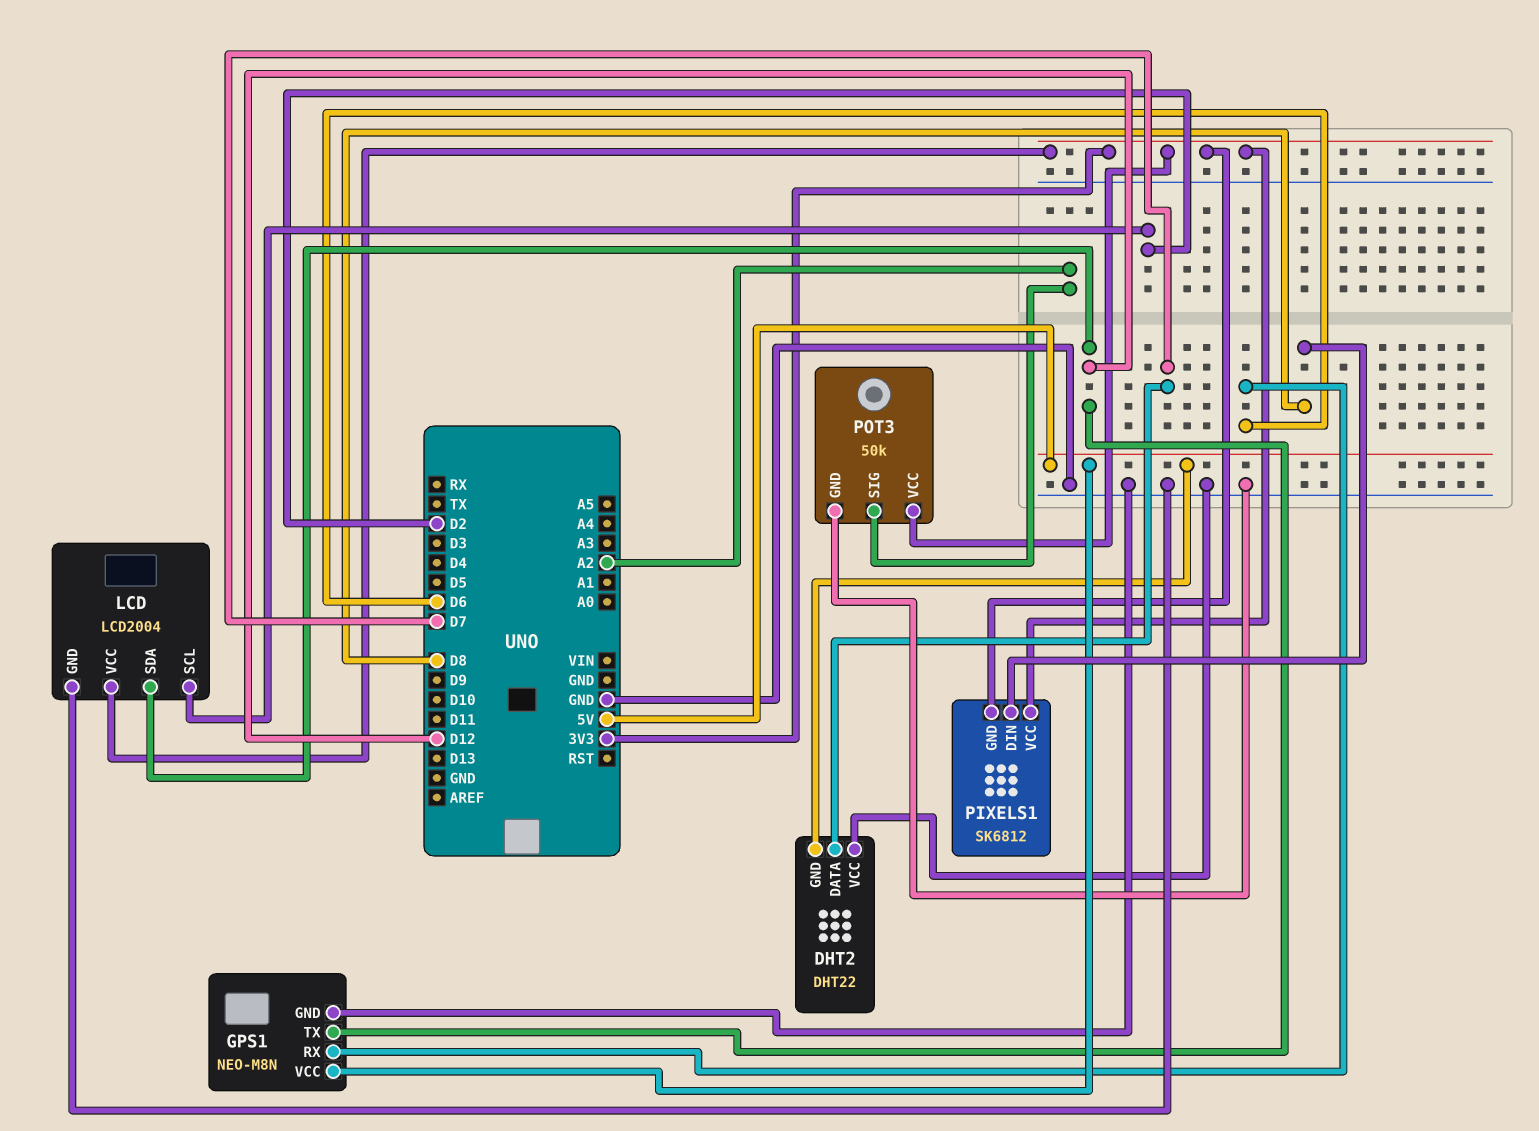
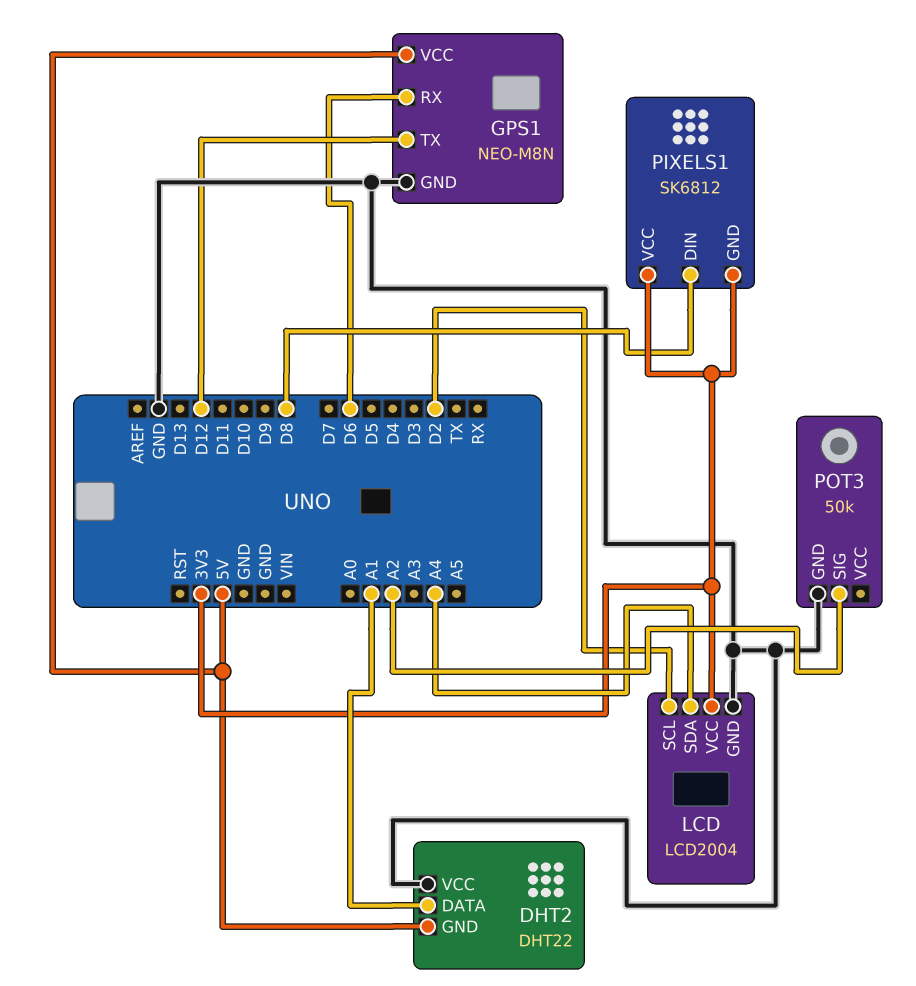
DHT2 pin DATA: D7 -> A1
LCD pin SDA: D12 -> A4
POT3 pin VCC: 3V3 -> none

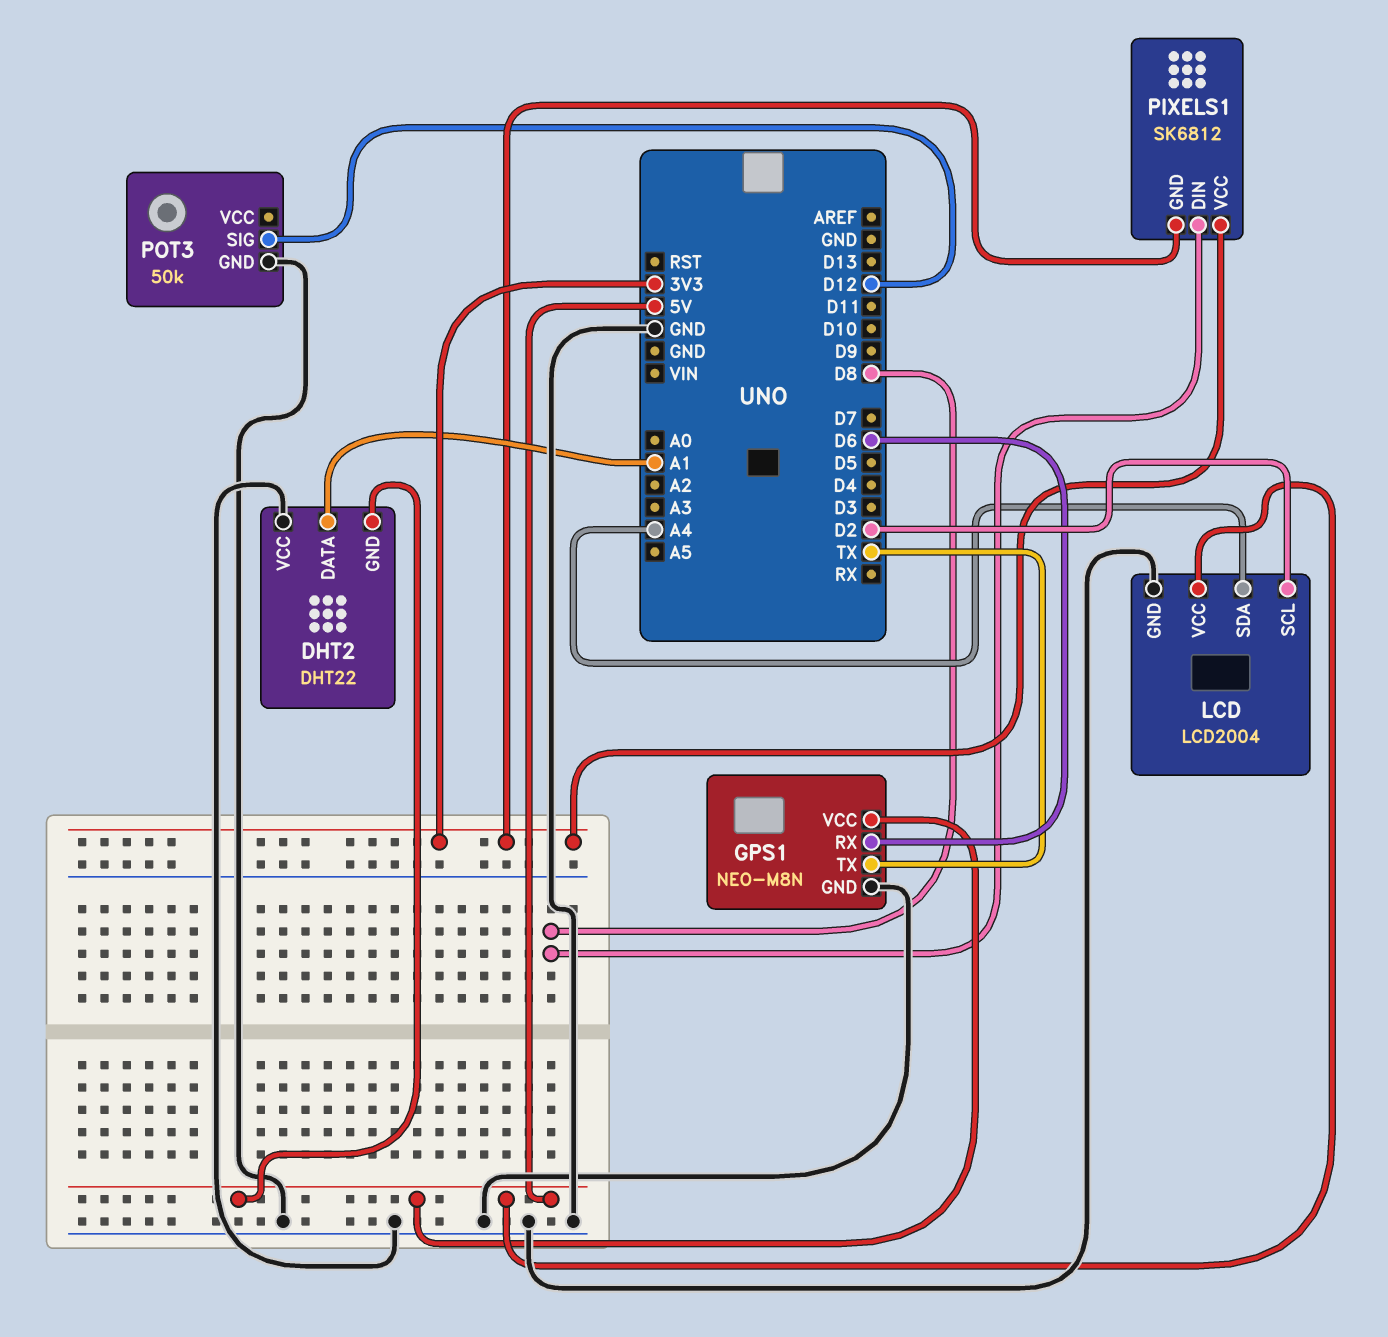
GPS1 pin TX: D12 -> TX
LCD pin VCC: 3V3 -> 5V
POT3 pin SIG: A2 -> D12

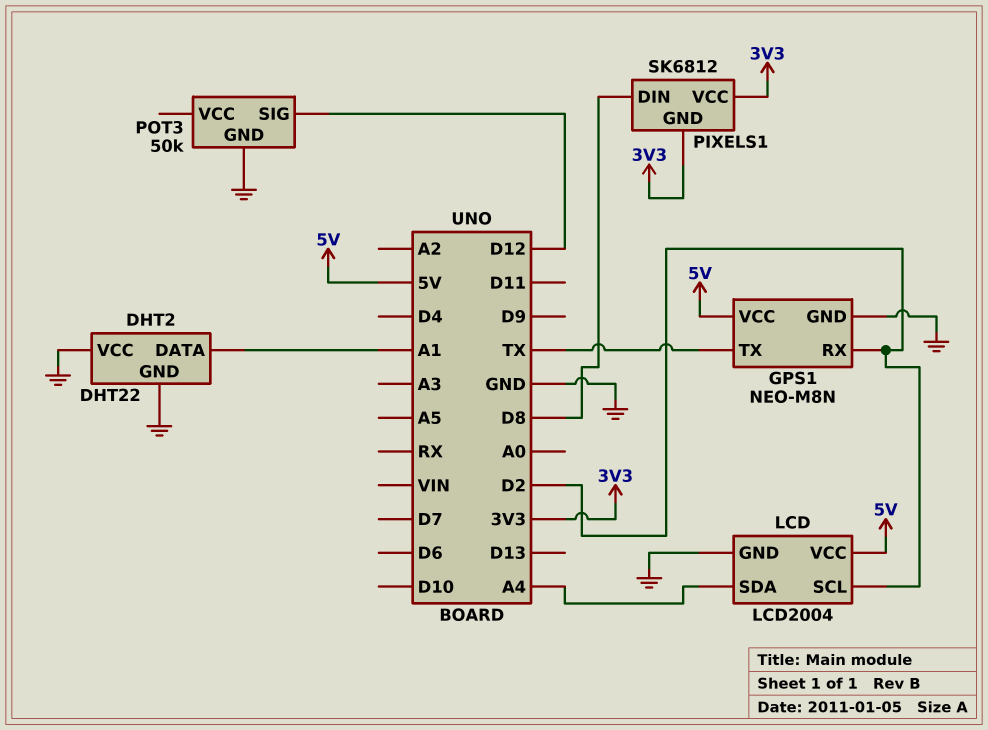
DHT2 pin GND: 5V -> GND
GPS1 pin RX: D6 -> D2

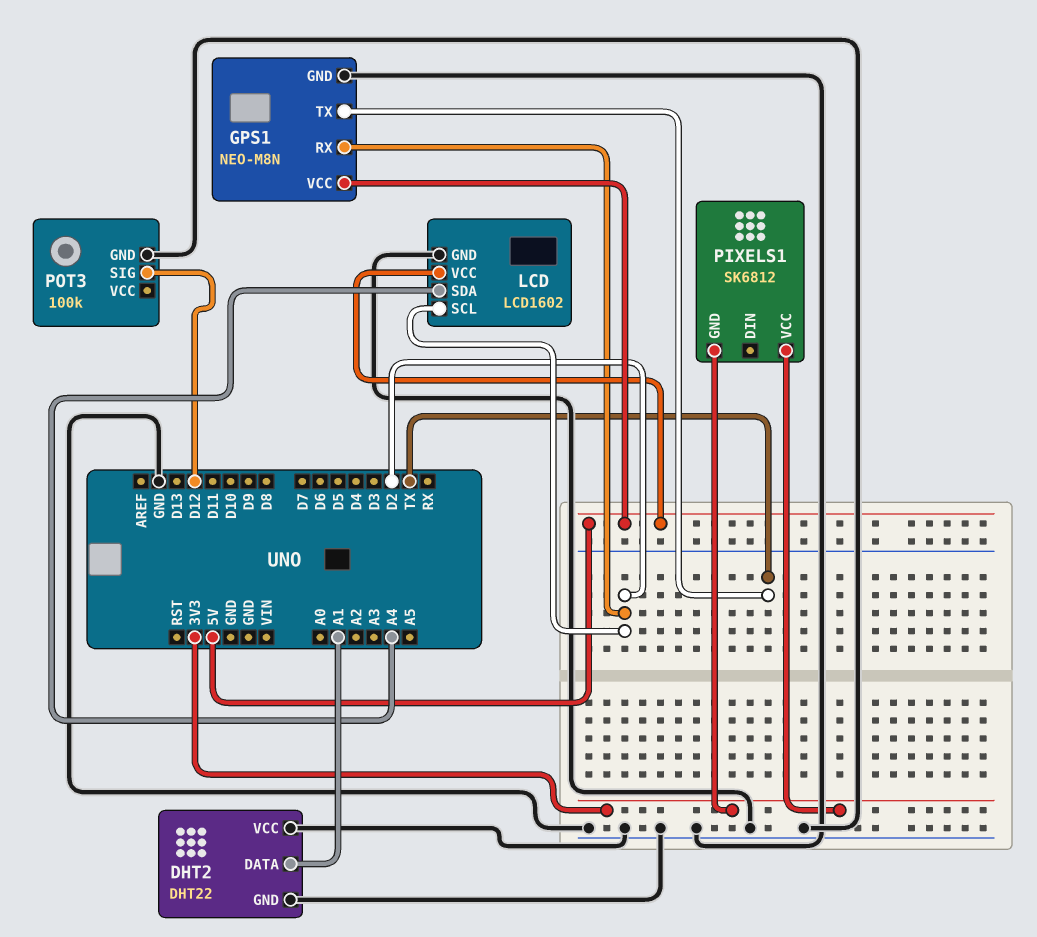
LCD: LCD2004 -> LCD1602
PIXELS1 pin DIN: D8 -> none
POT3: 50k -> 100k

